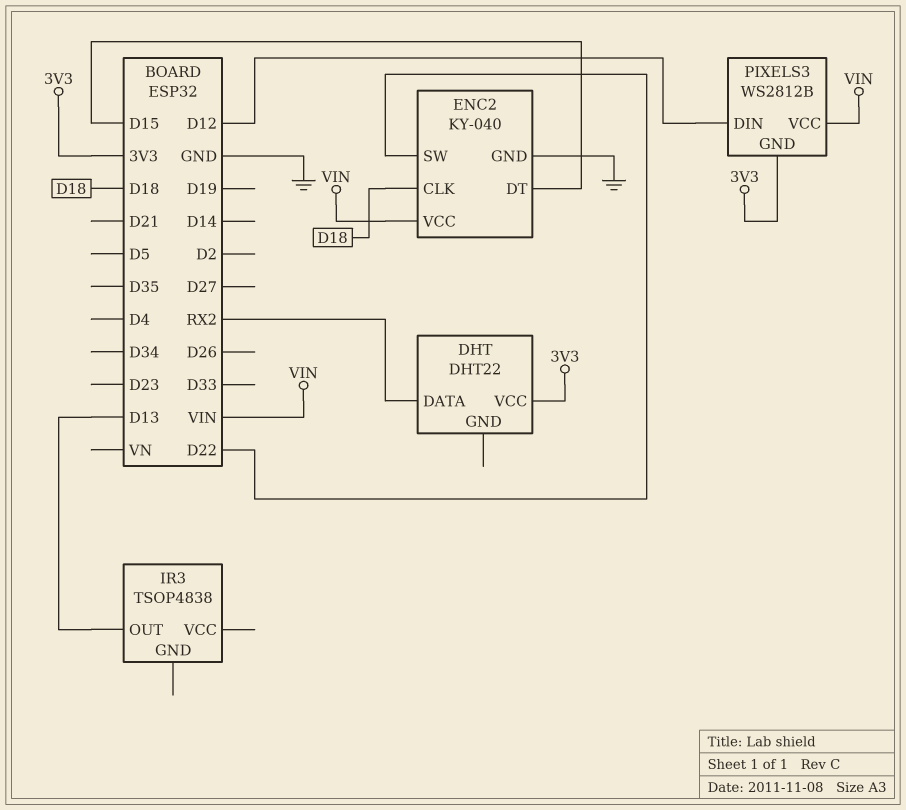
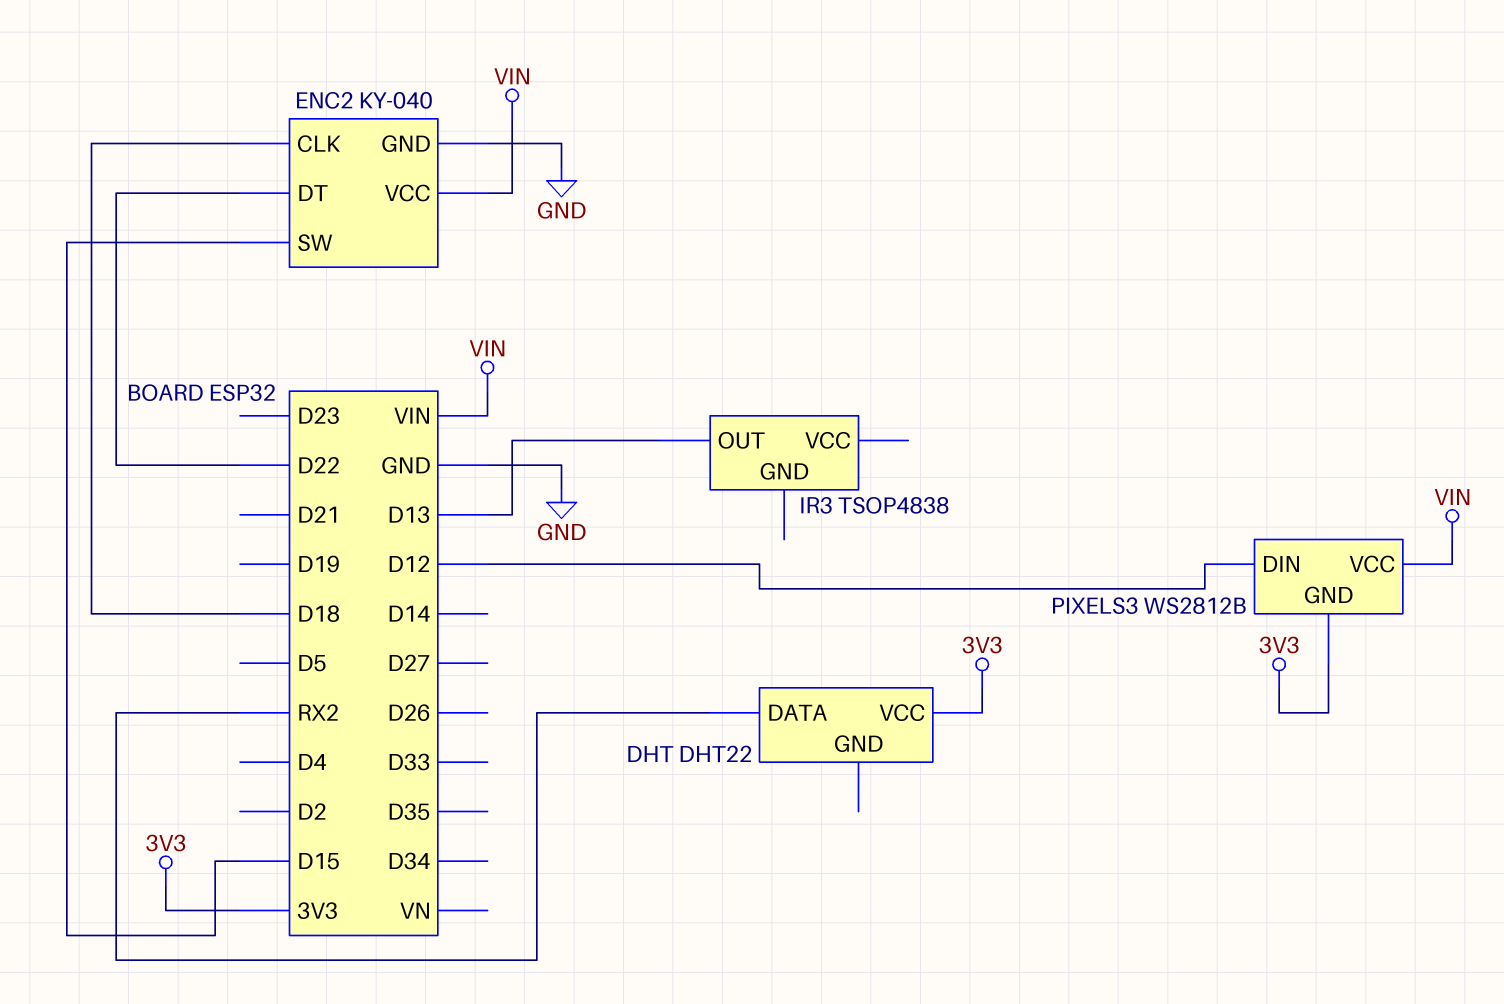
ENC2 pin DT: D15 -> D22
ENC2 pin SW: D22 -> D15

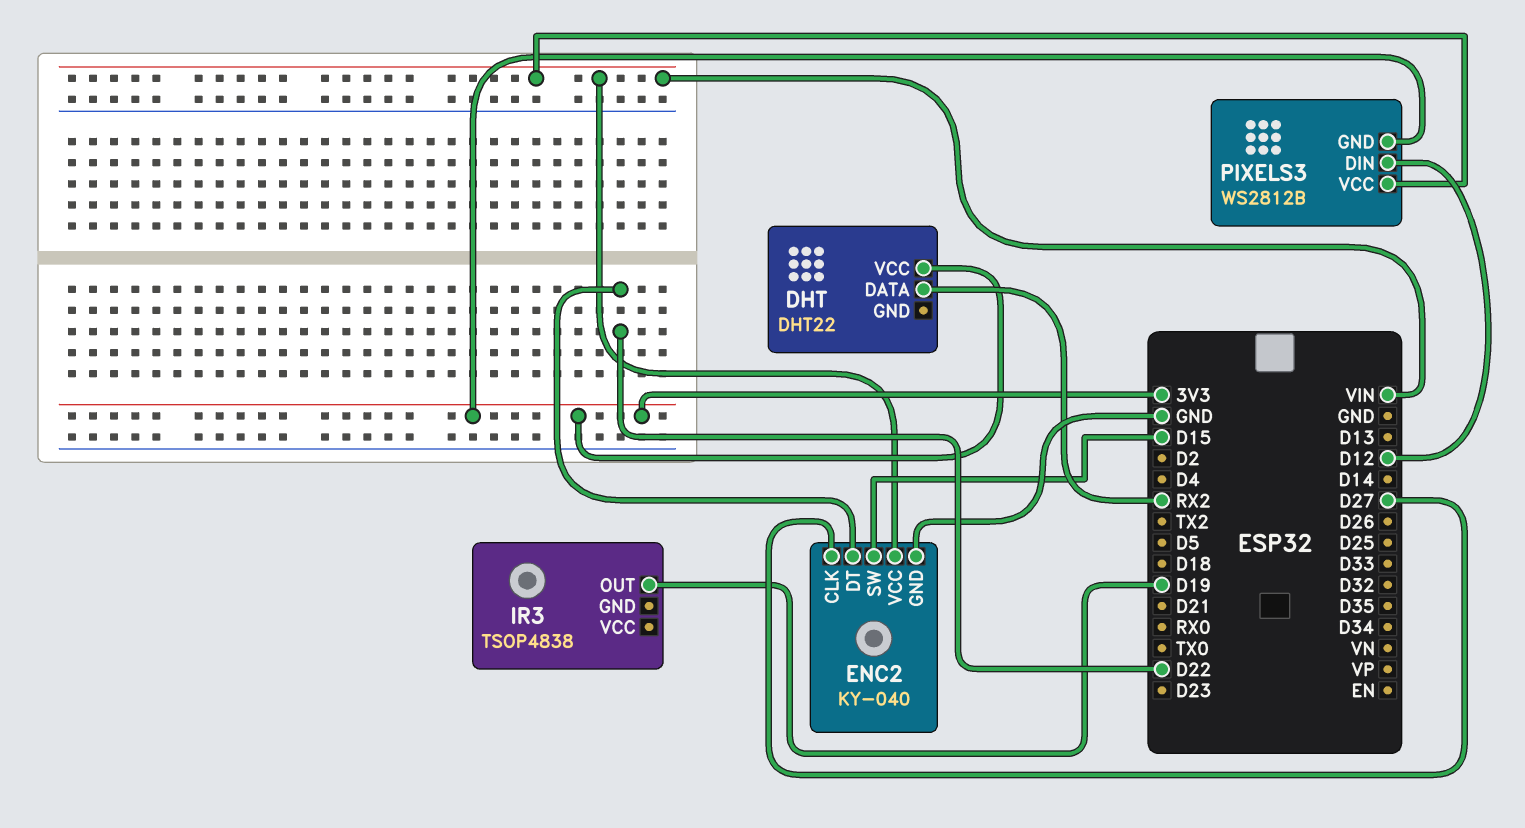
ENC2 pin CLK: D18 -> D27
IR3 pin OUT: D13 -> D19

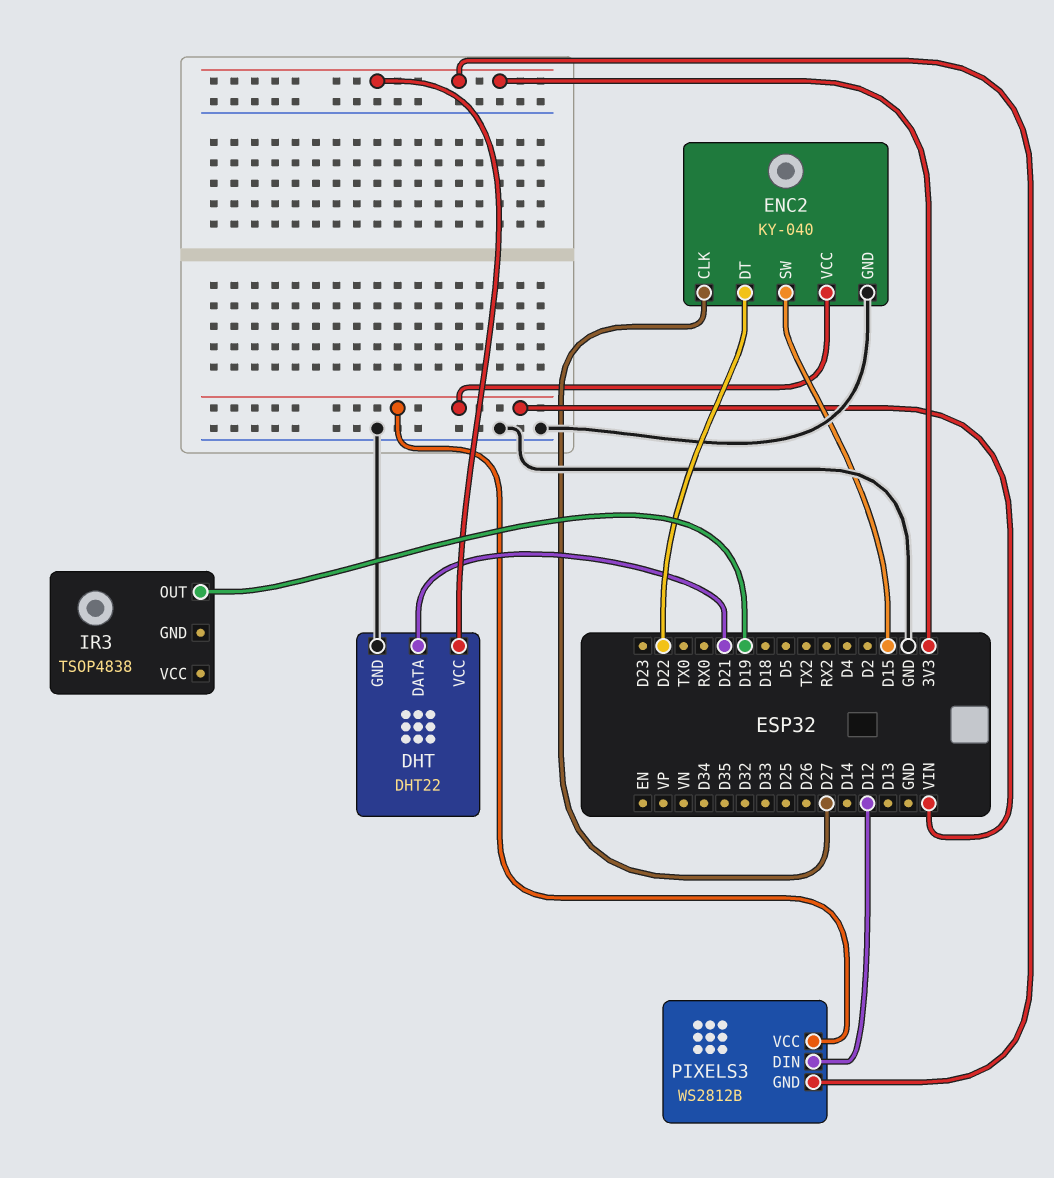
DHT pin DATA: RX2 -> D21
DHT pin GND: none -> GND

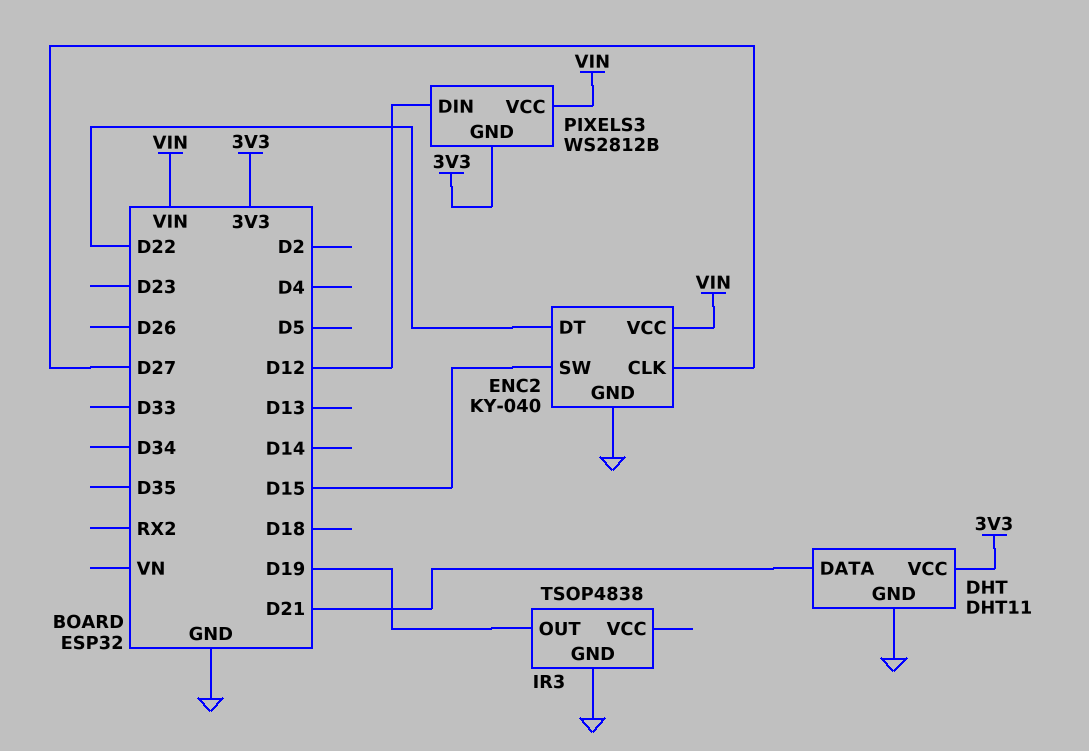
DHT: DHT22 -> DHT11
IR3 pin GND: none -> GND

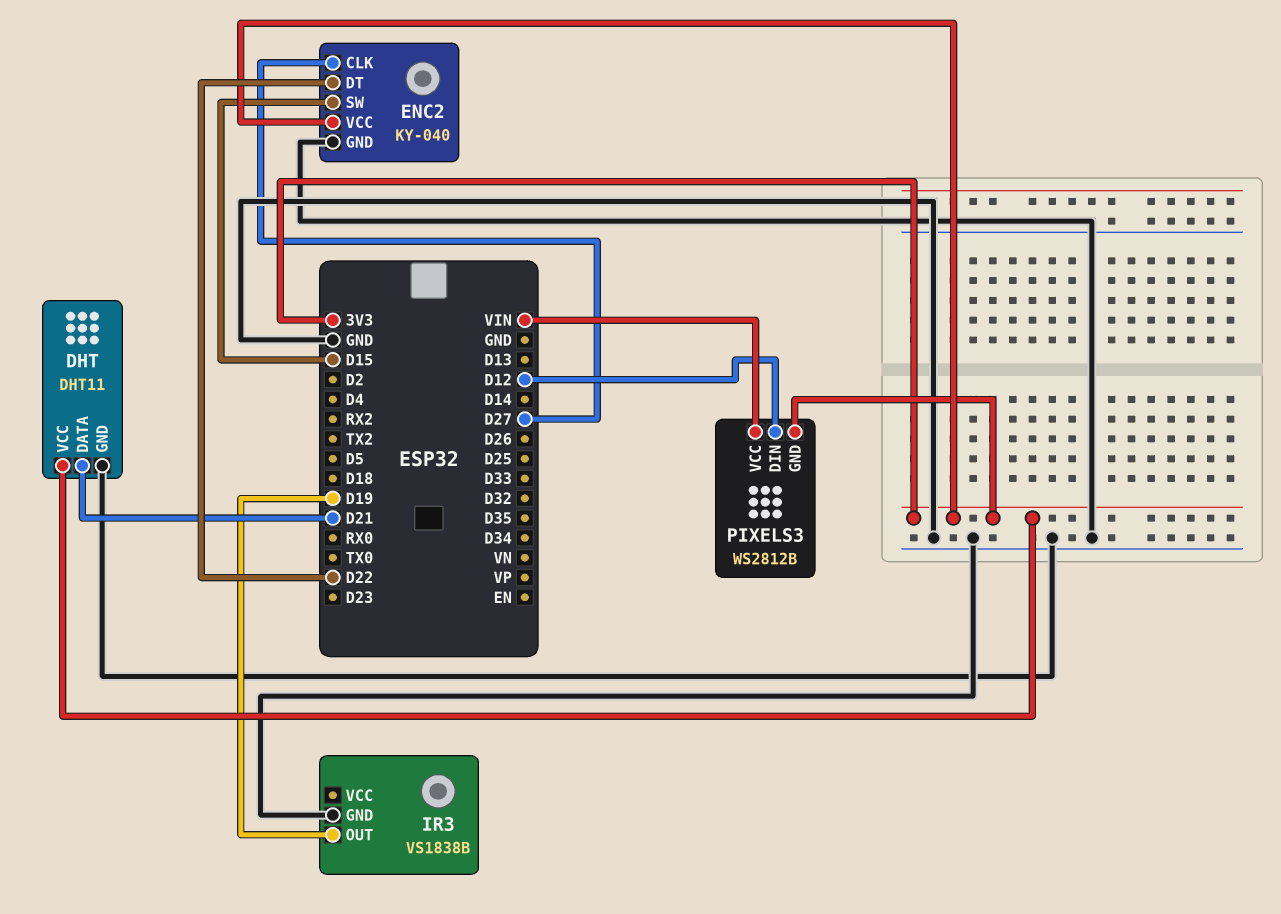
ENC2 pin VCC: VIN -> 3V3
IR3: TSOP4838 -> VS1838B

